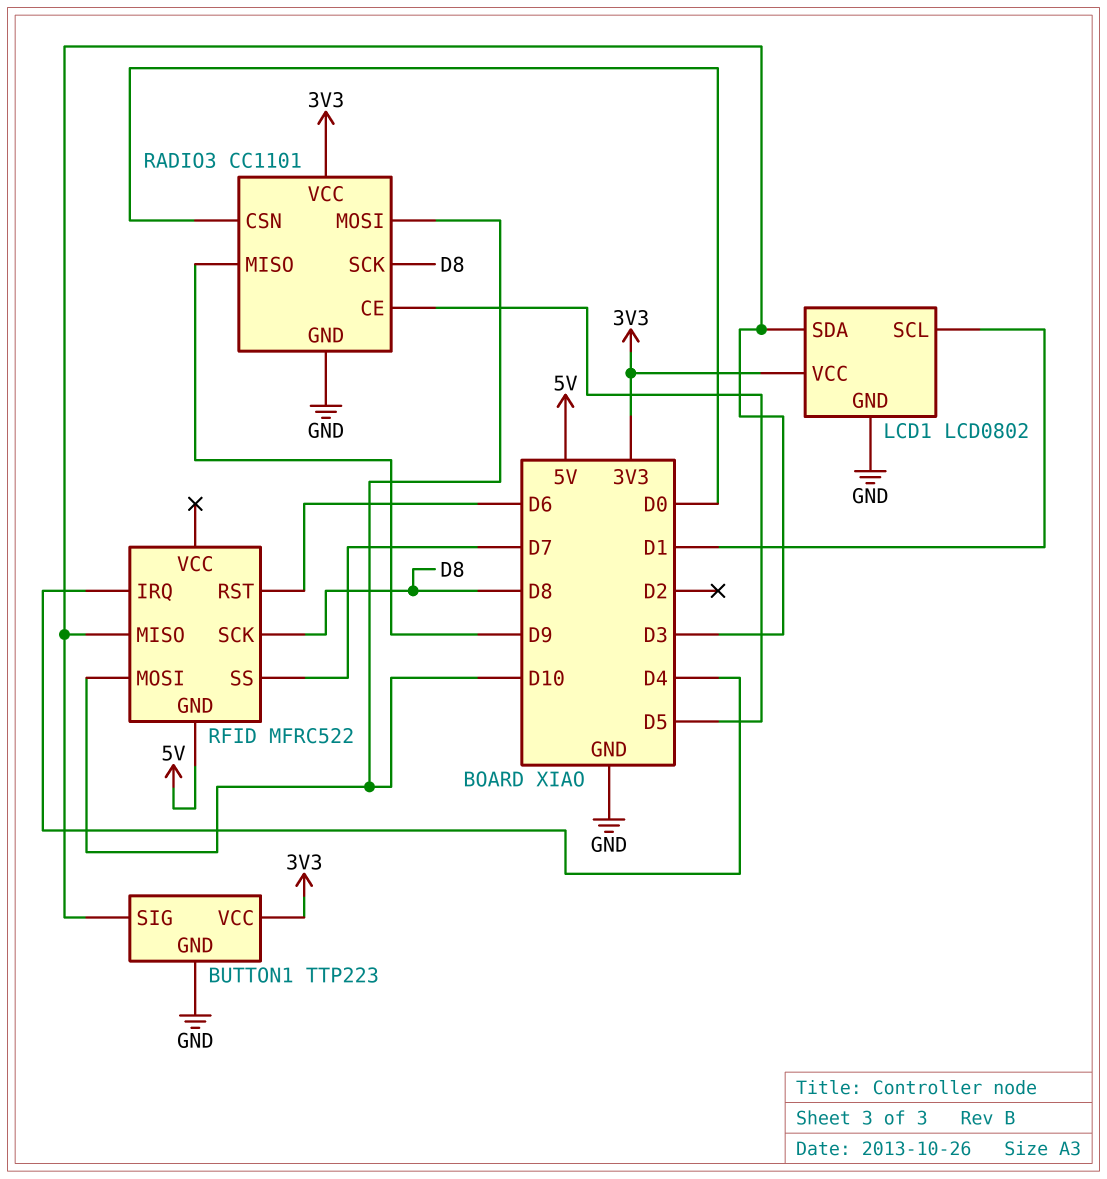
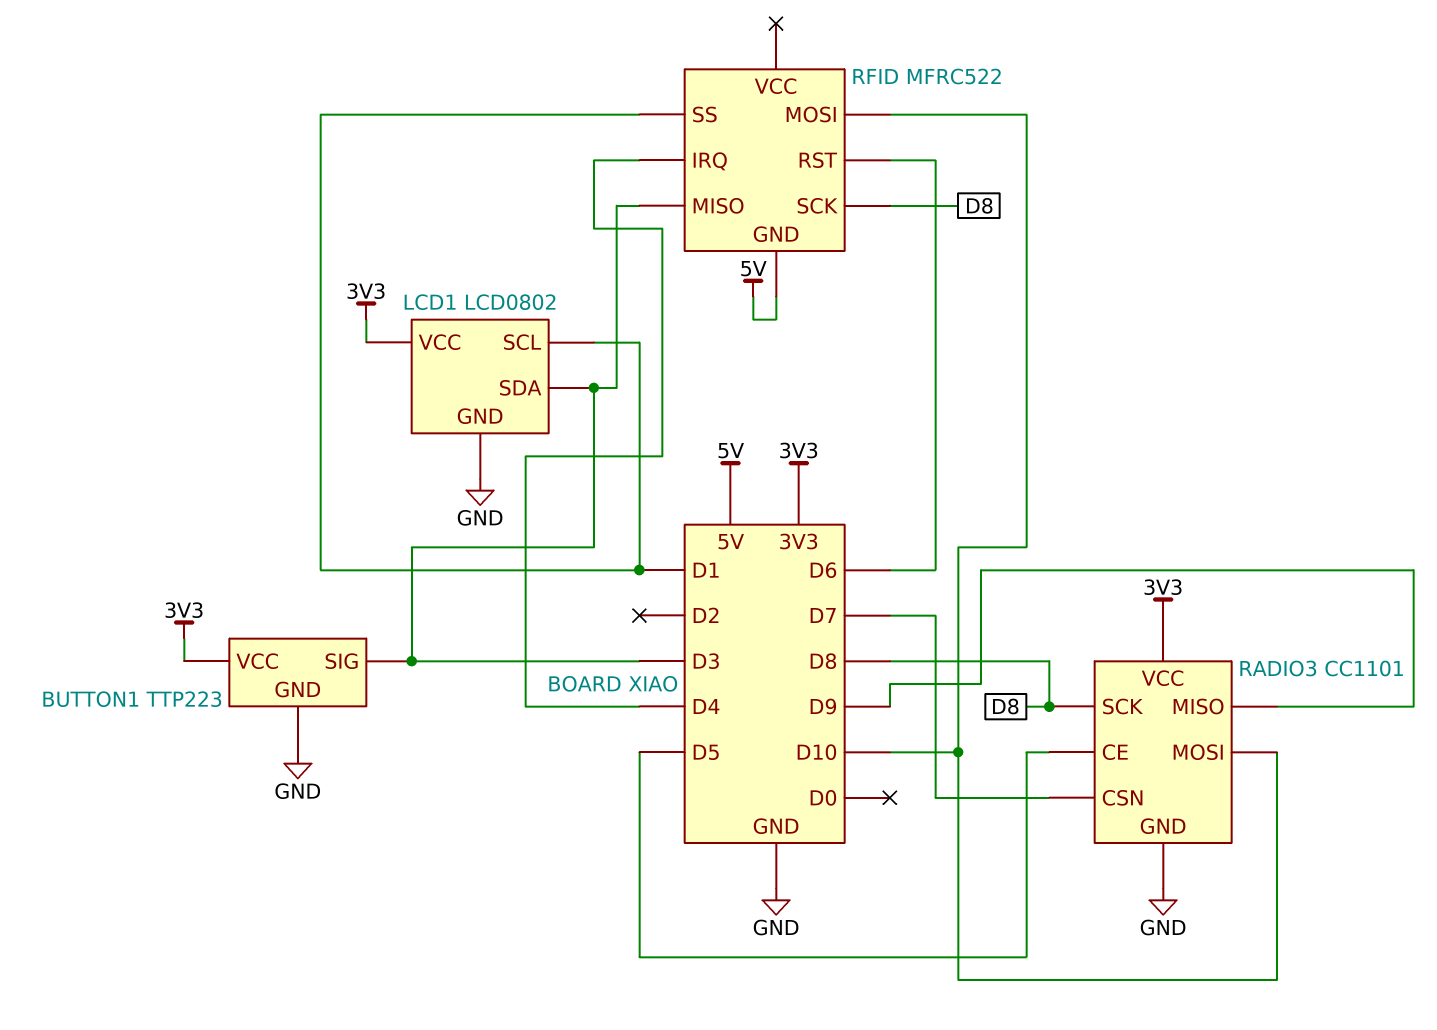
RADIO3 pin CSN: D0 -> D7
RFID pin SS: D7 -> D1

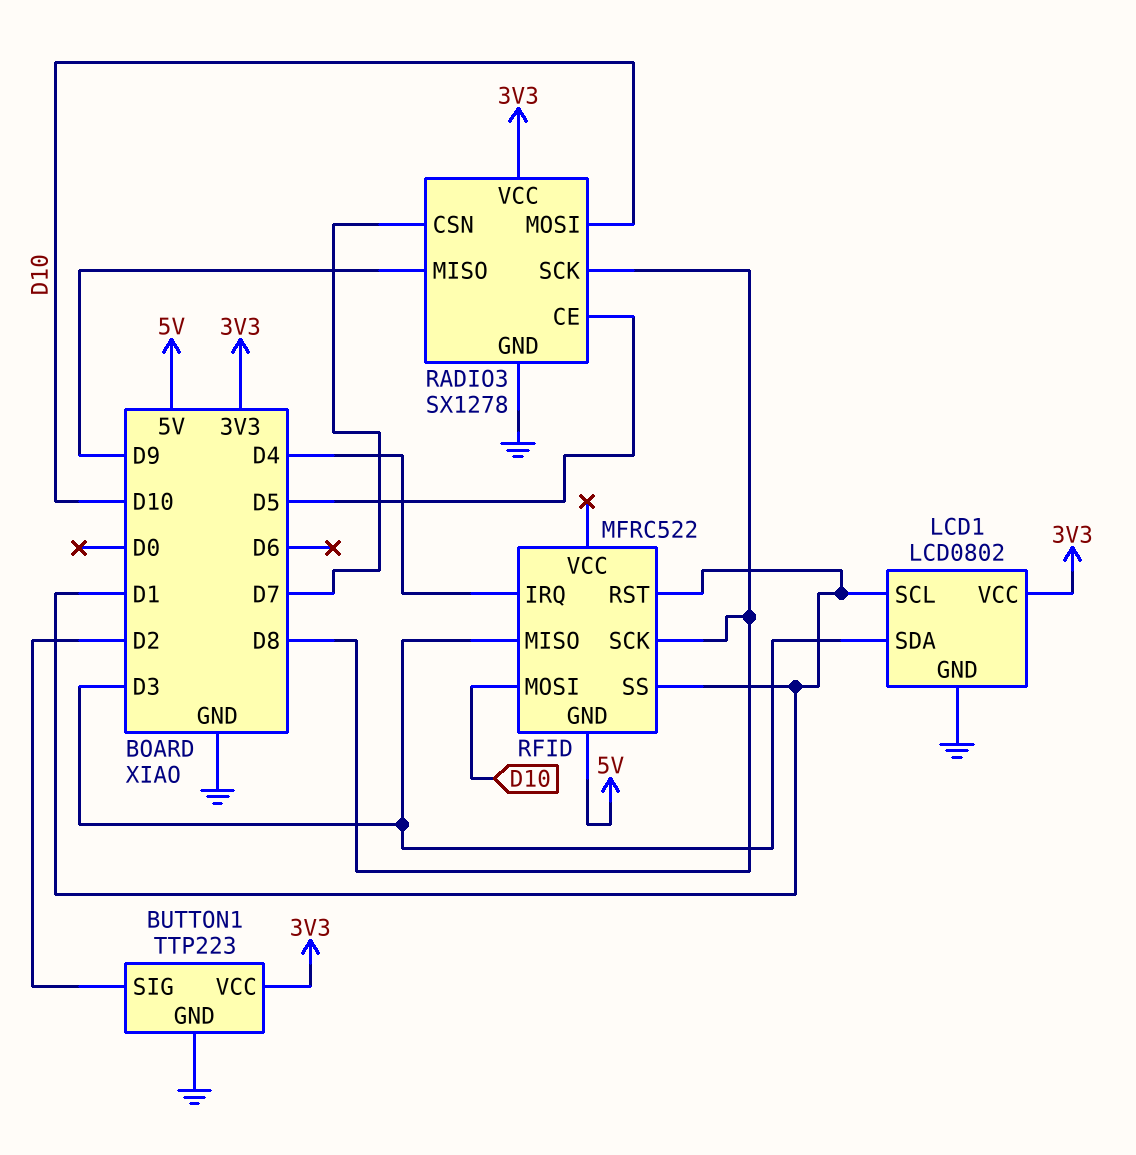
BUTTON1 pin SIG: D3 -> D2
RADIO3: CC1101 -> SX1278
RFID pin RST: D6 -> D1

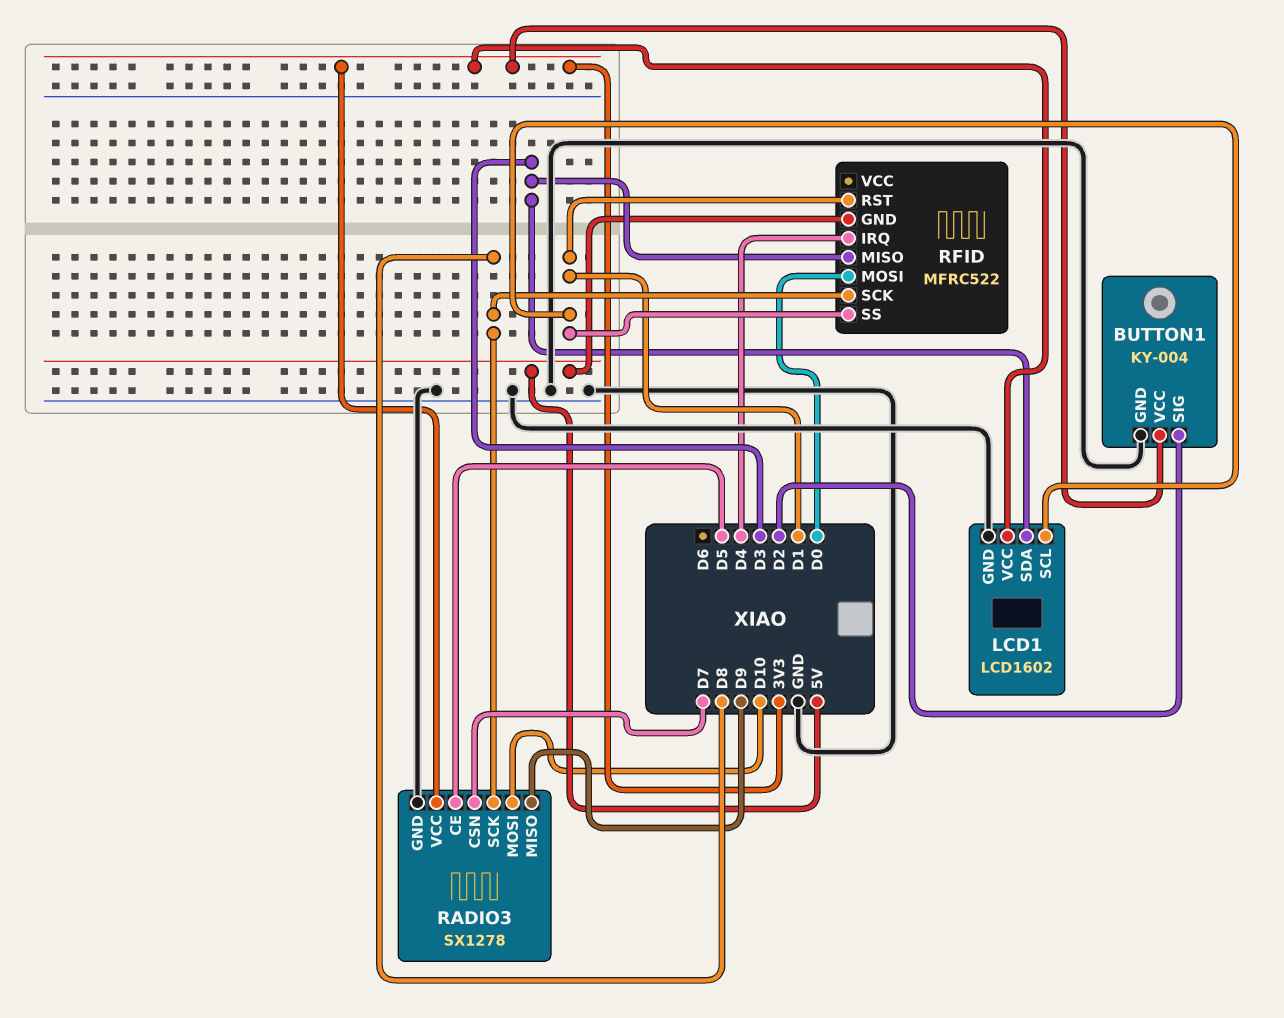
BUTTON1: TTP223 -> KY-004
LCD1: LCD0802 -> LCD1602
RFID pin MOSI: D10 -> D0

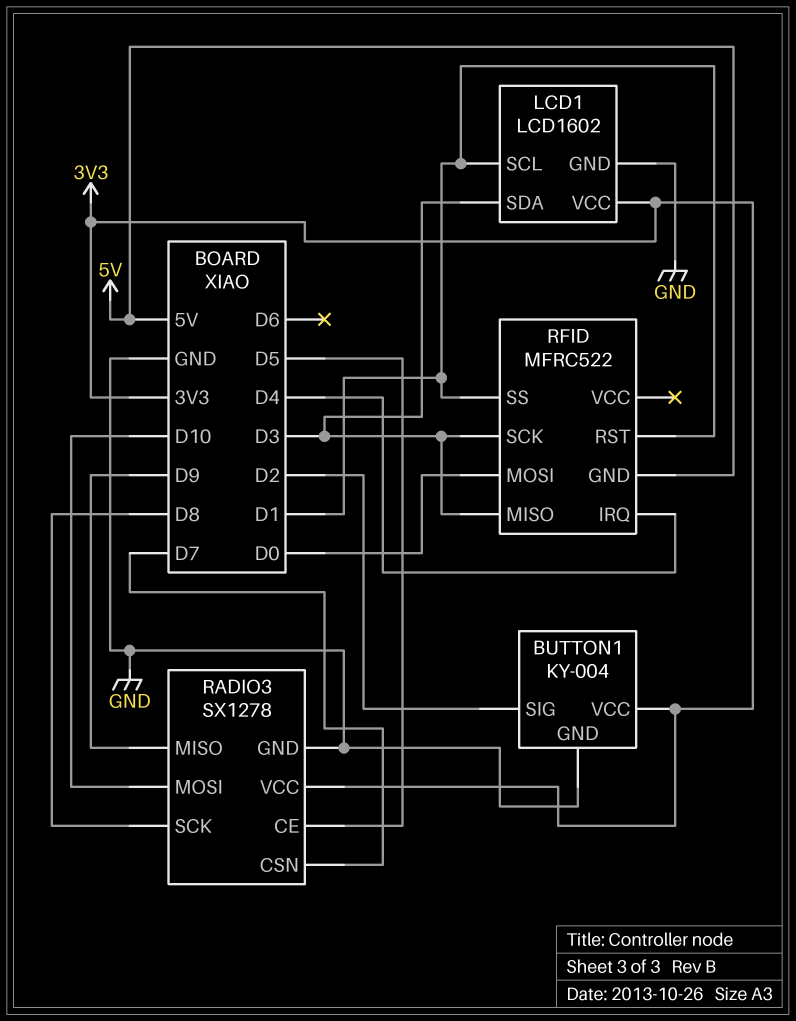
RFID pin SCK: D8 -> D3

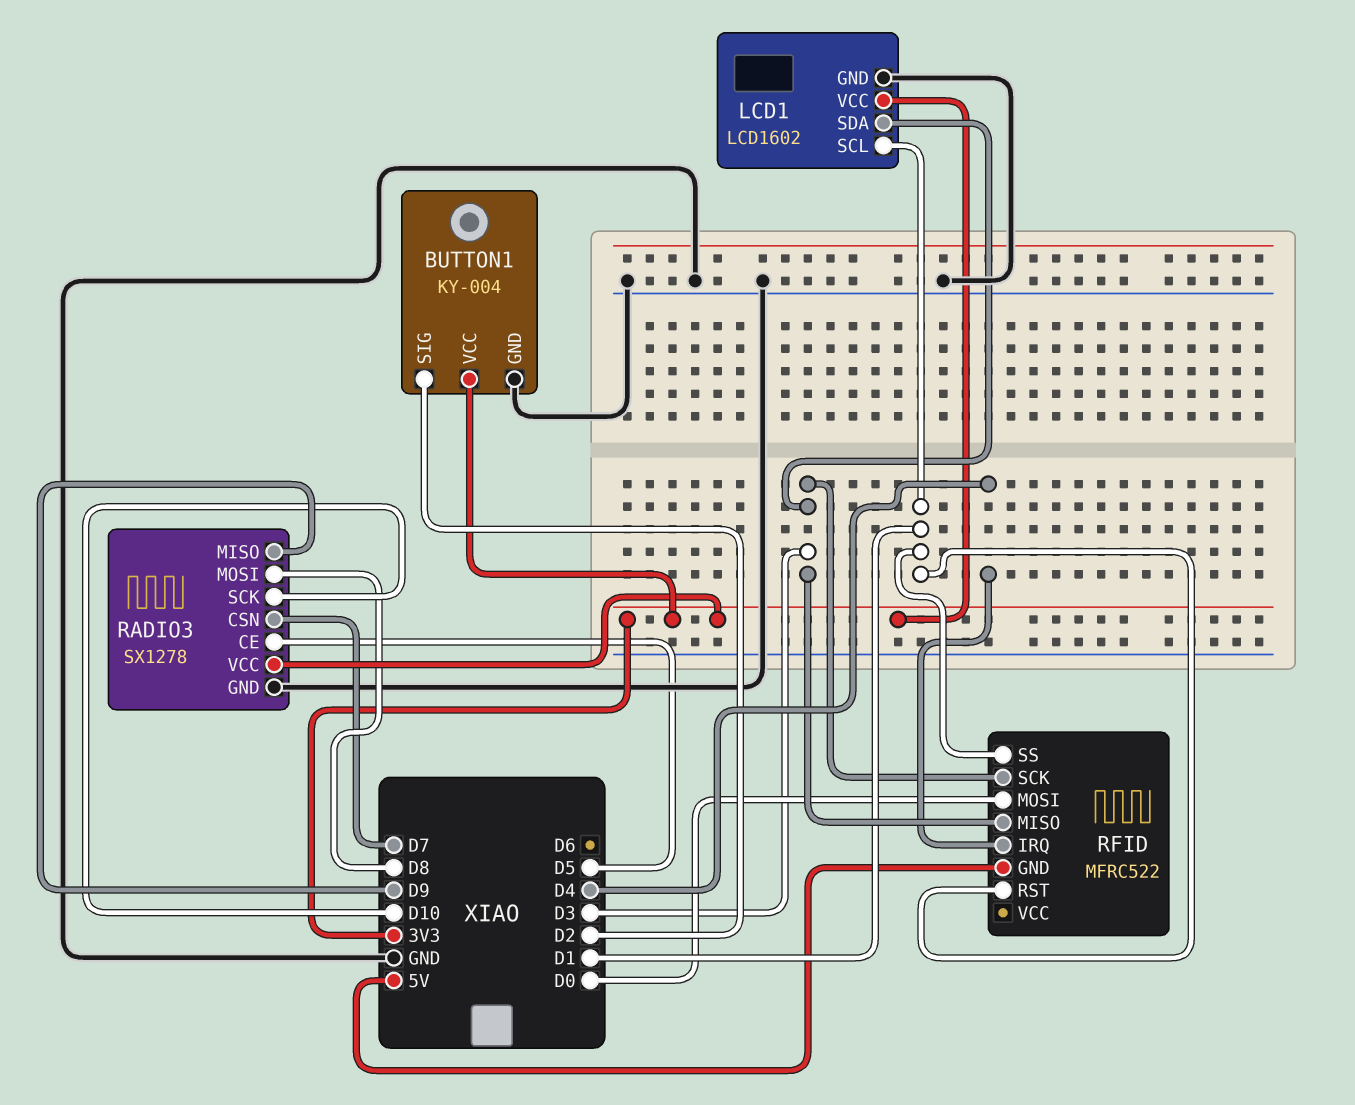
RADIO3 pin MOSI: D10 -> D8
RADIO3 pin SCK: D8 -> D10

